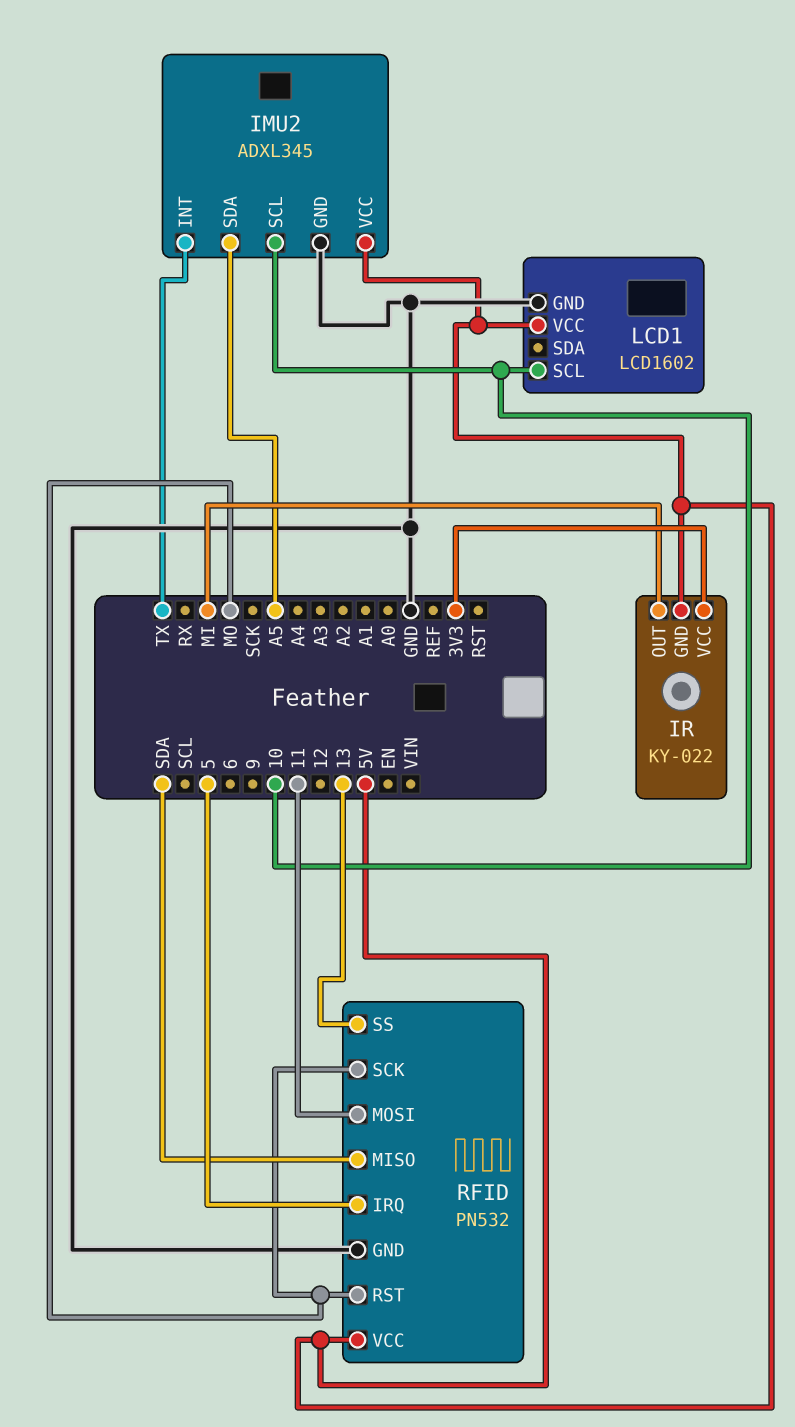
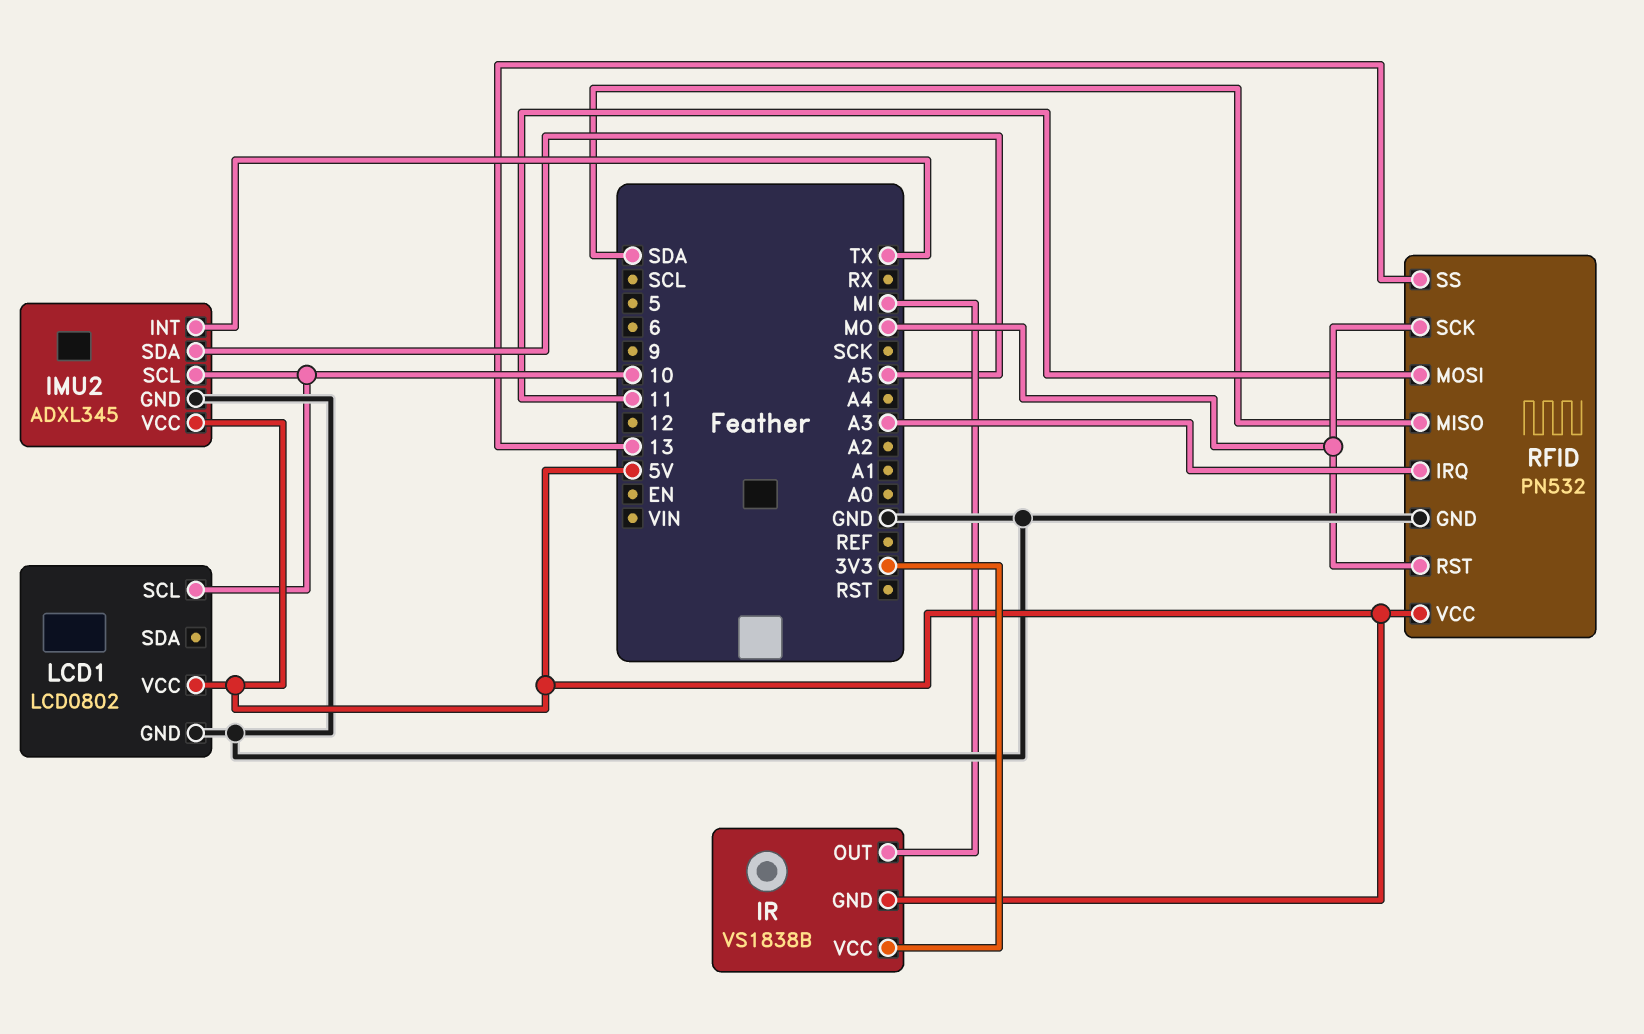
IR: KY-022 -> VS1838B
LCD1: LCD1602 -> LCD0802
RFID pin IRQ: 5 -> A3

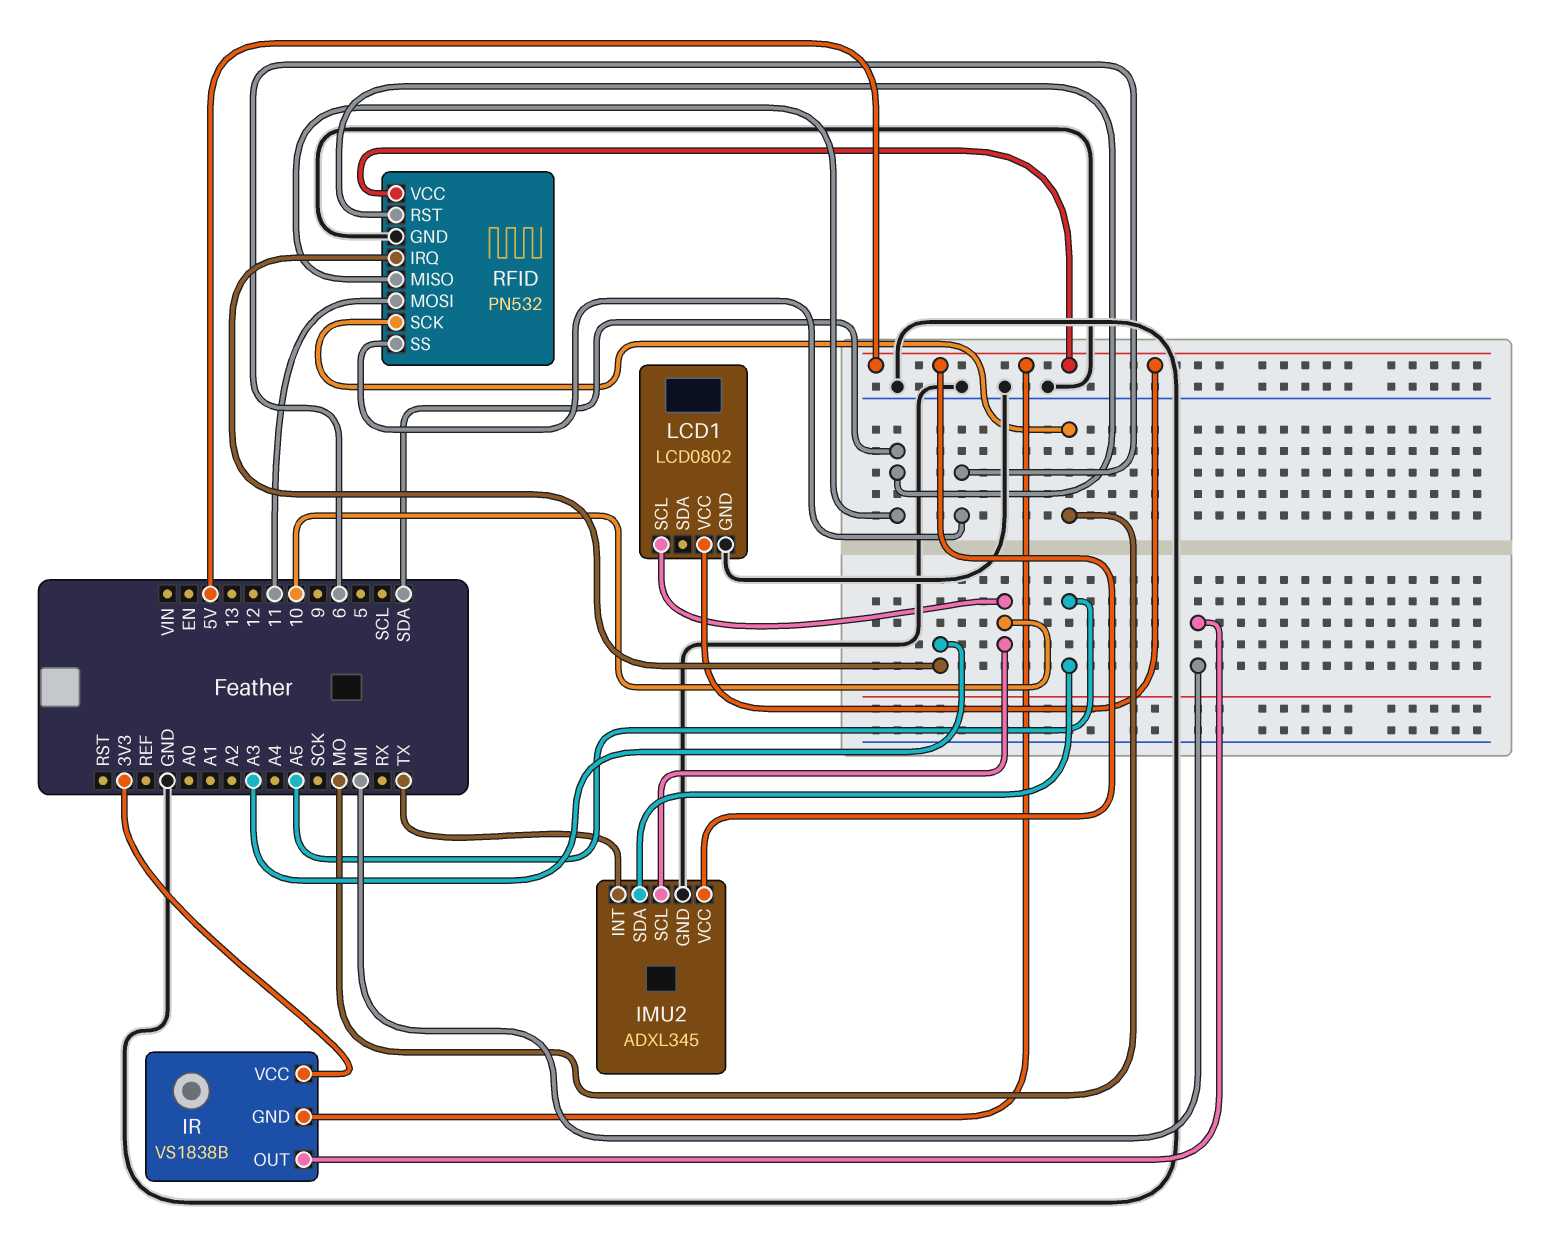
RFID pin RST: MO -> SDA
RFID pin SS: 13 -> 6

